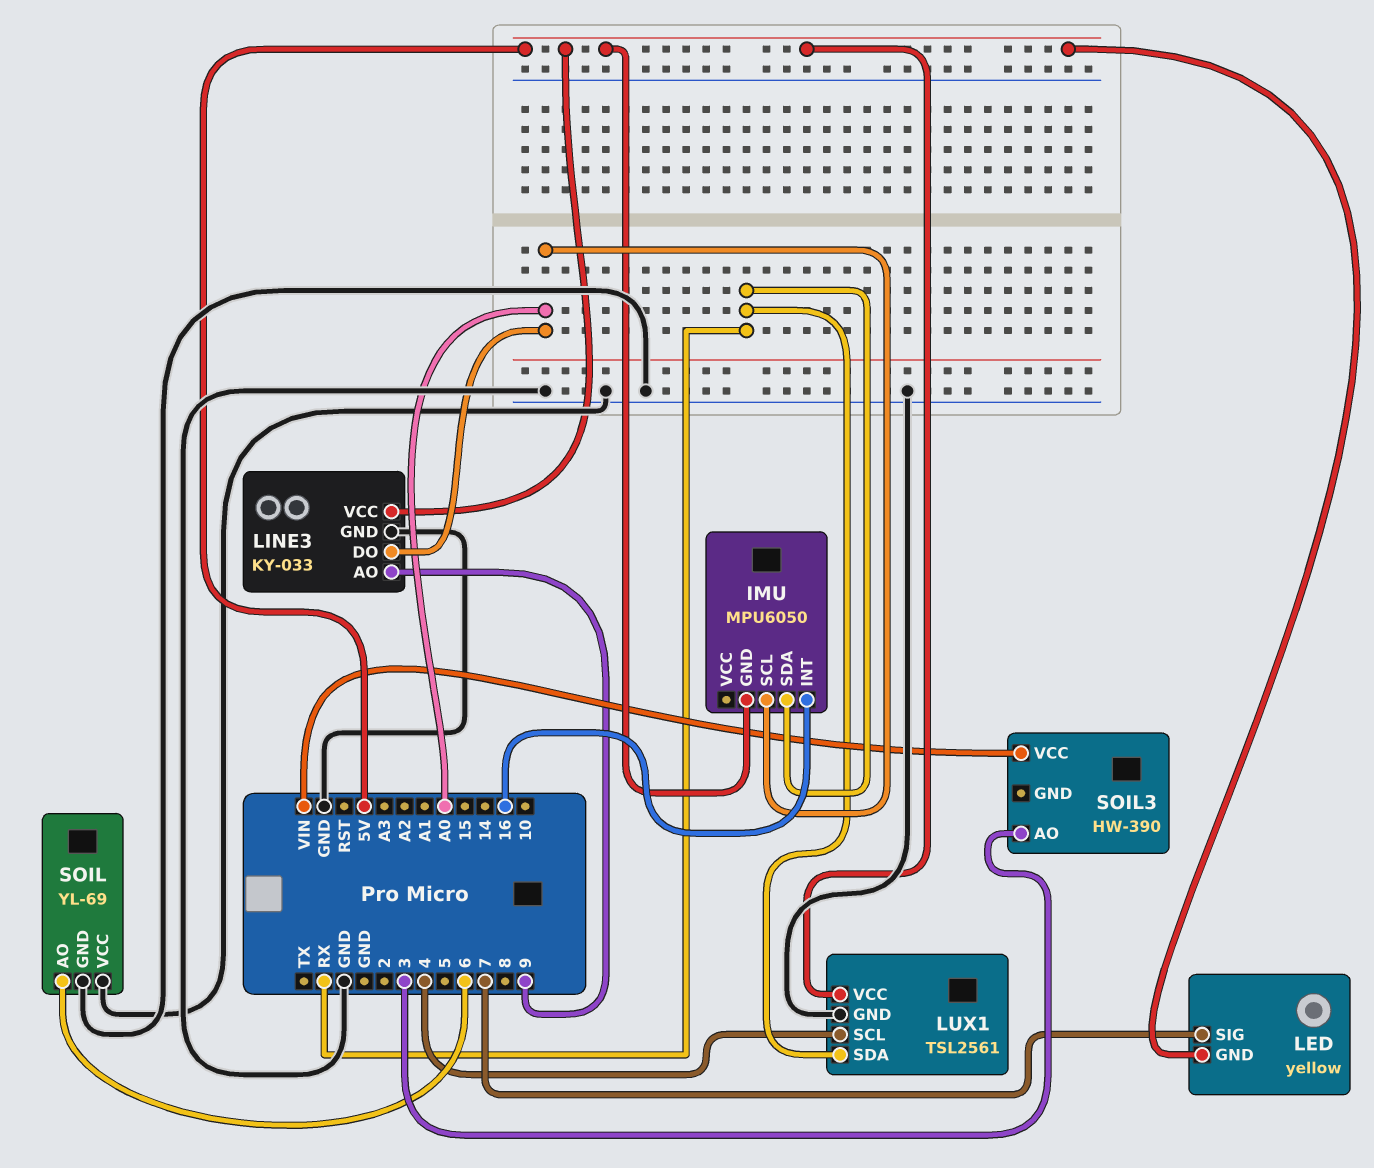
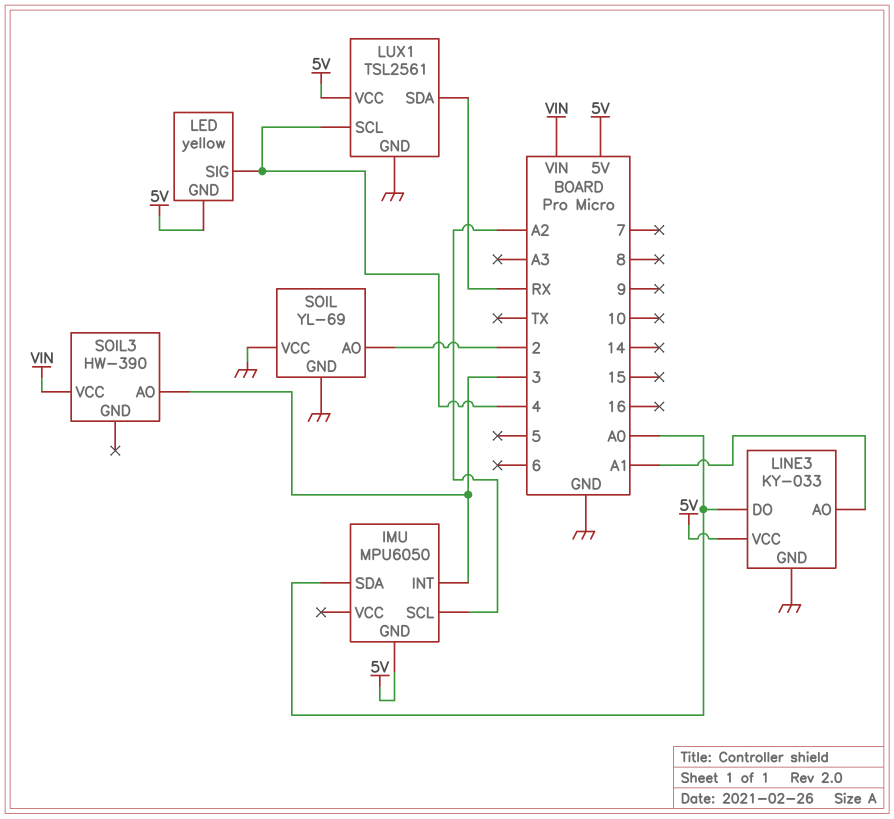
IMU pin INT: 16 -> 3
IMU pin SCL: A0 -> A2
IMU pin SDA: RX -> A0
LED pin SIG: 7 -> 4
LINE3 pin AO: 9 -> A1
SOIL pin AO: 6 -> 2

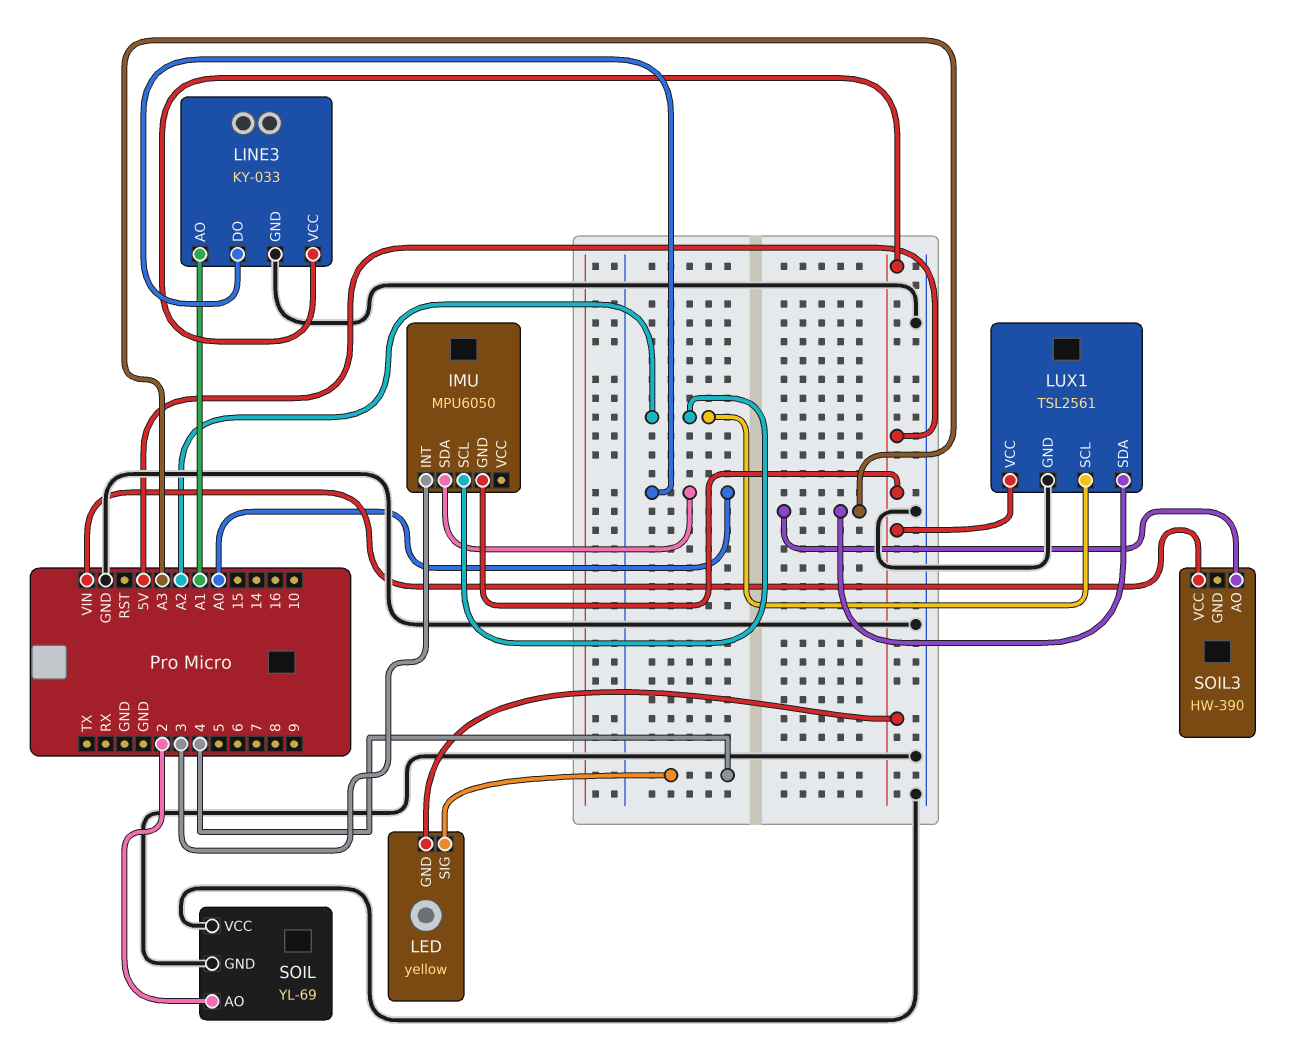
LUX1 pin SCL: 4 -> A2
LUX1 pin SDA: RX -> A3
SOIL3 pin AO: 3 -> A3

